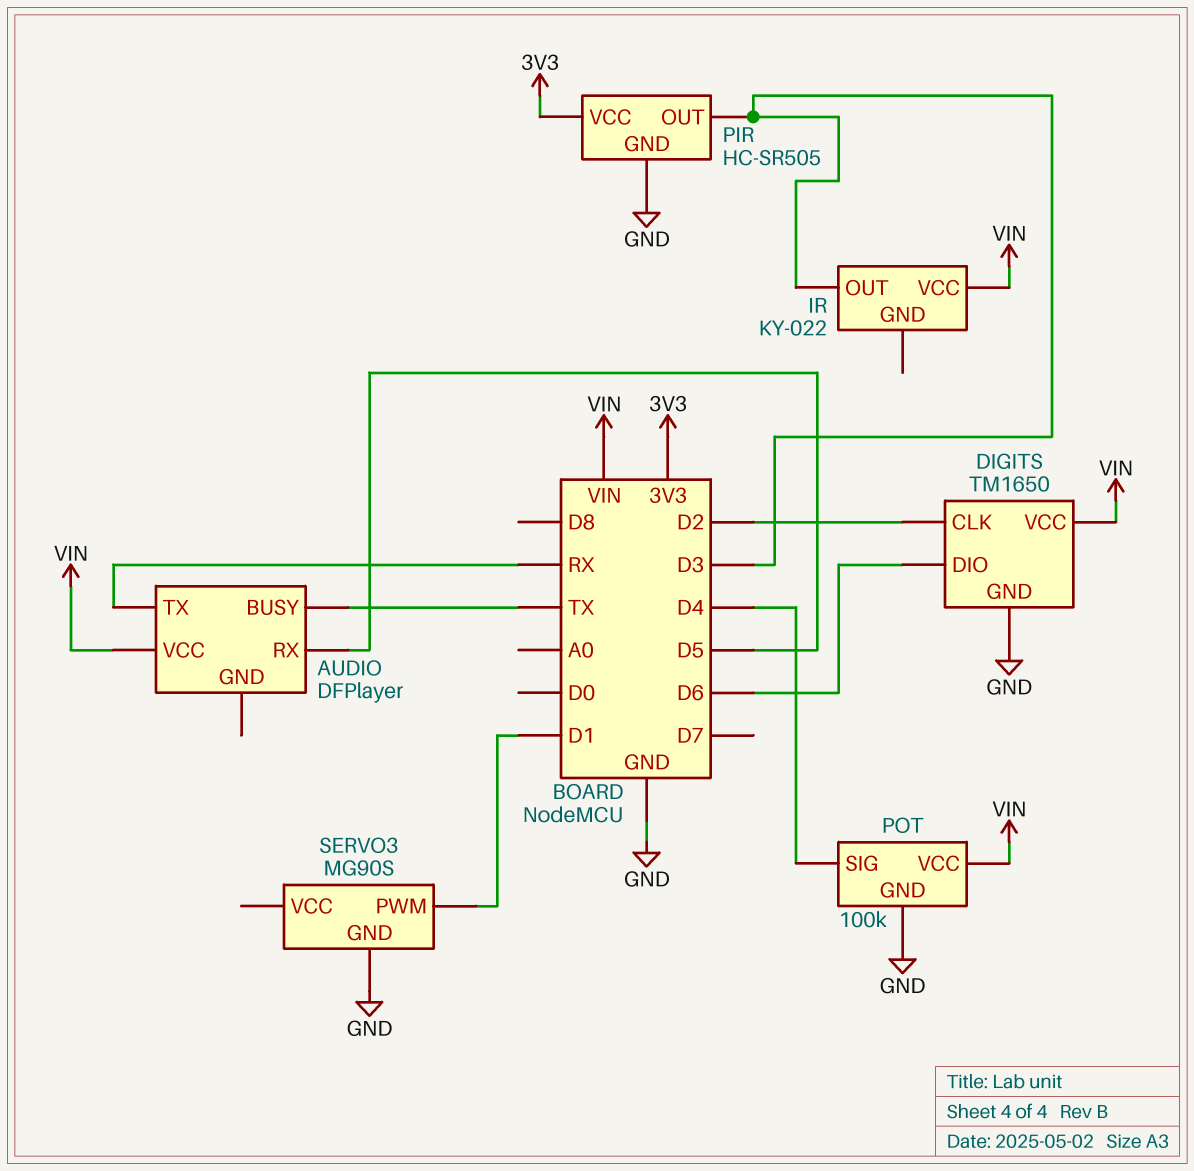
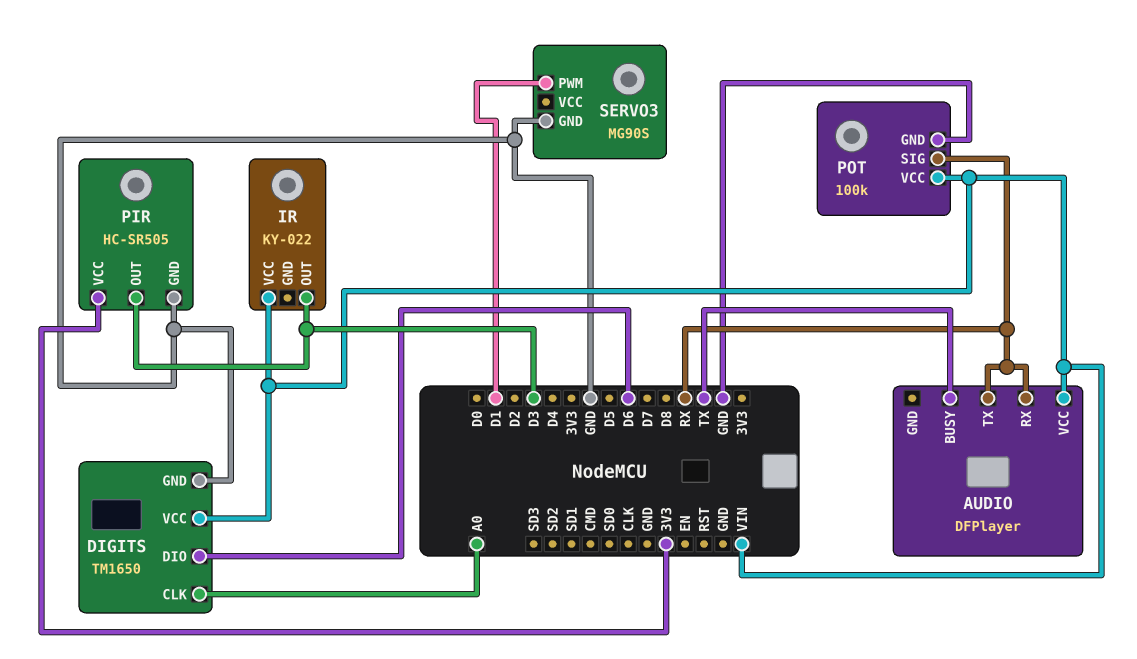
AUDIO pin RX: D5 -> RX
DIGITS pin CLK: D2 -> A0
POT pin SIG: D4 -> RX

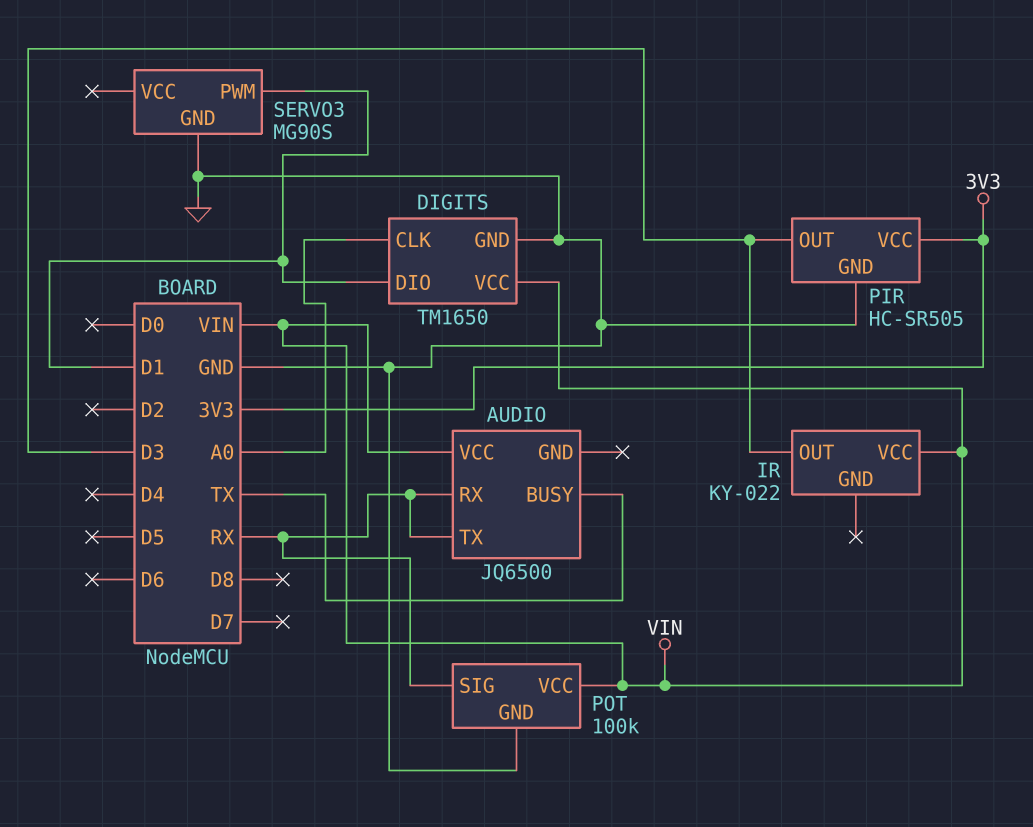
AUDIO: DFPlayer -> JQ6500
DIGITS pin DIO: D6 -> D1

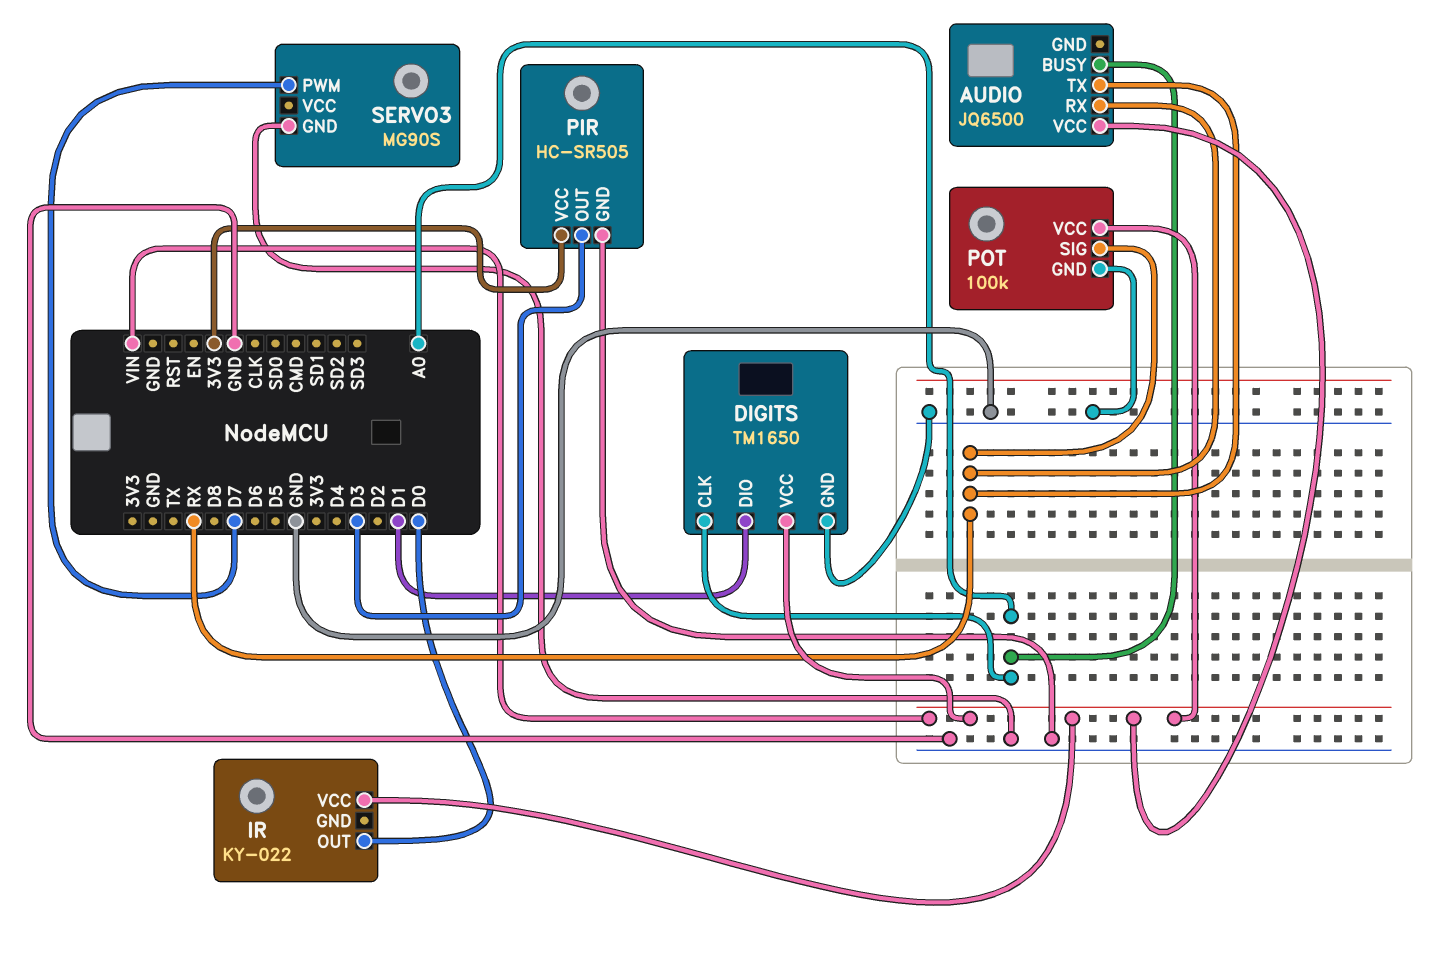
AUDIO pin BUSY: TX -> A0
IR pin OUT: D3 -> D0
SERVO3 pin PWM: D1 -> D7

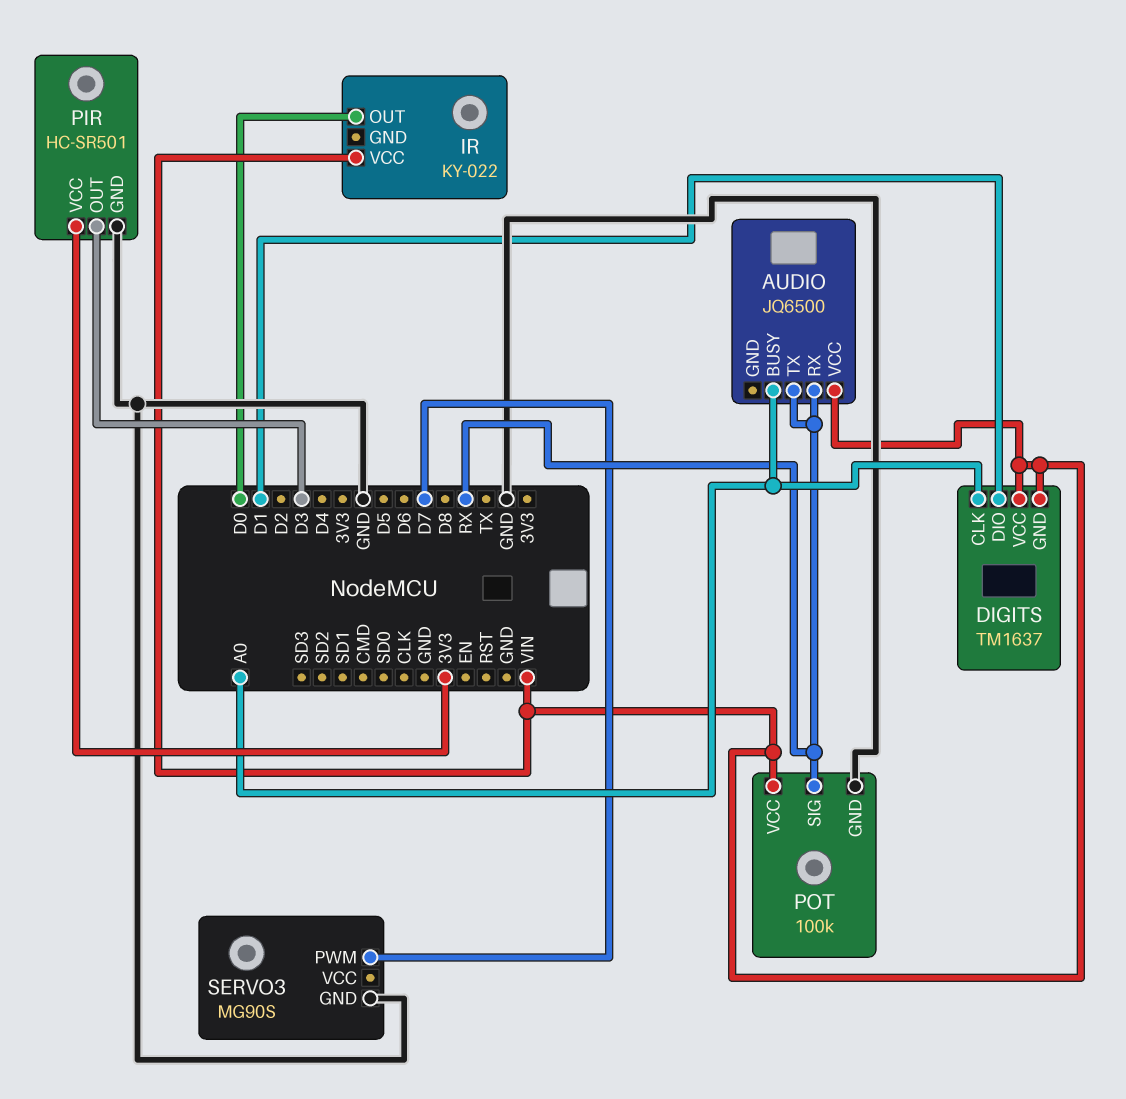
DIGITS: TM1650 -> TM1637
DIGITS pin GND: GND -> VIN
PIR: HC-SR505 -> HC-SR501

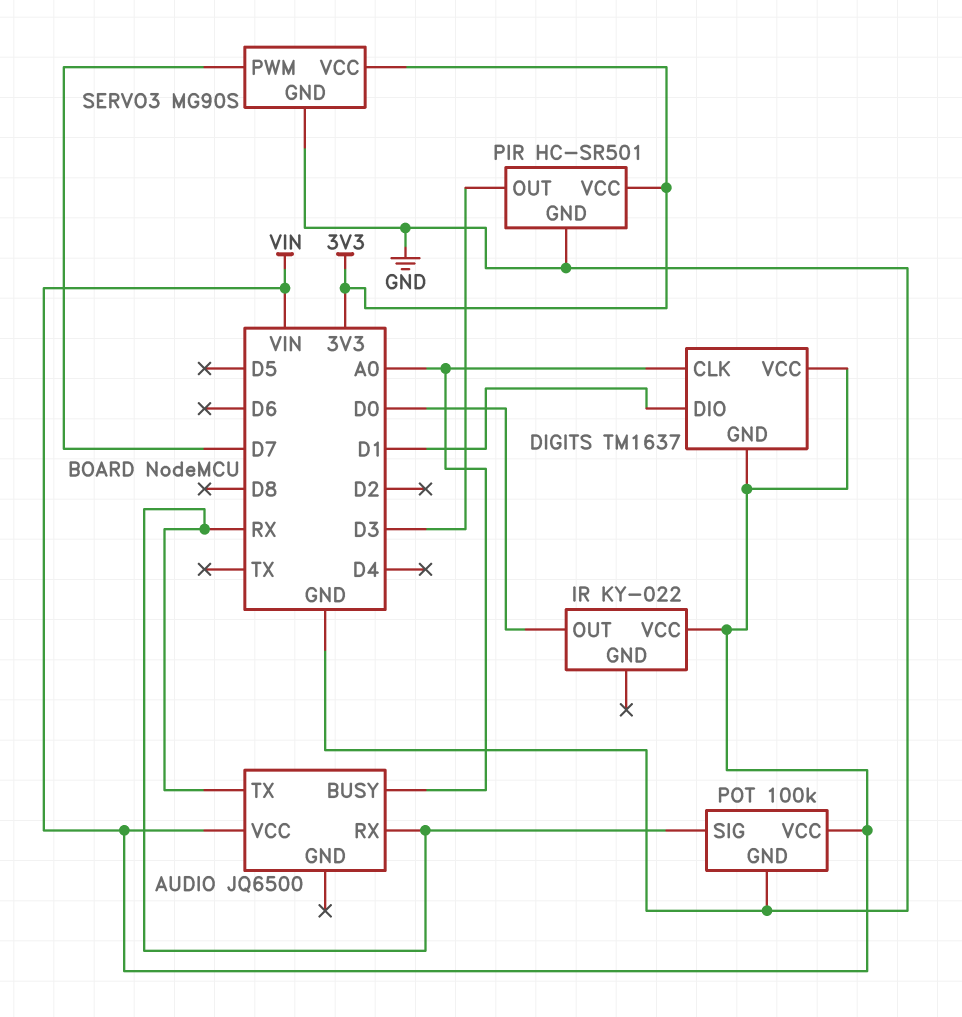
SERVO3 pin VCC: none -> 3V3

